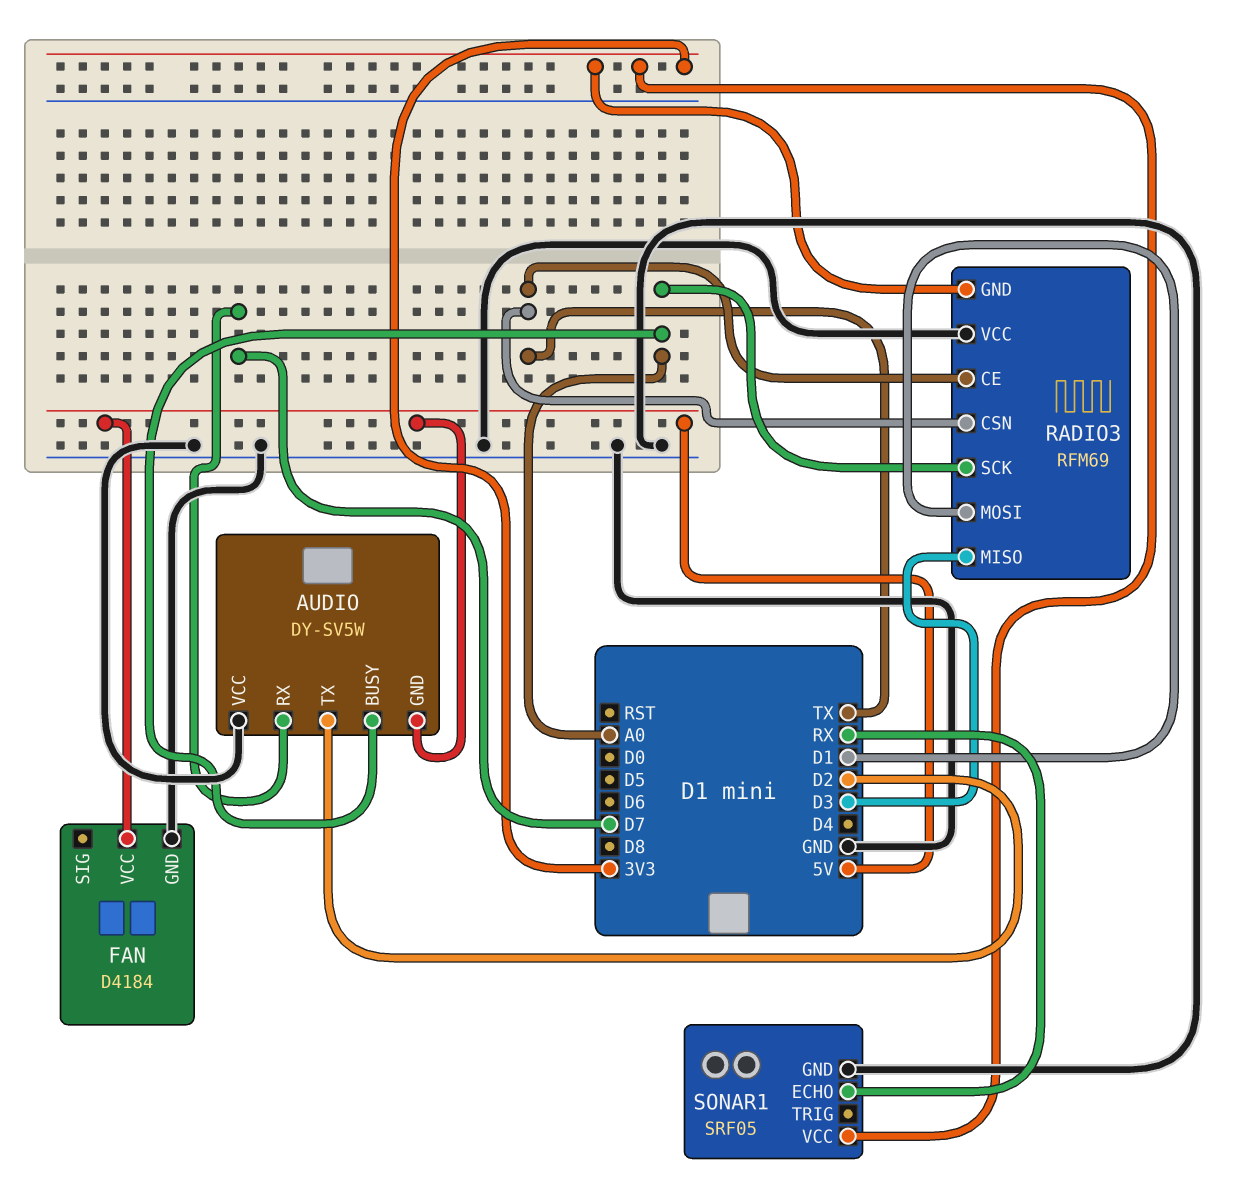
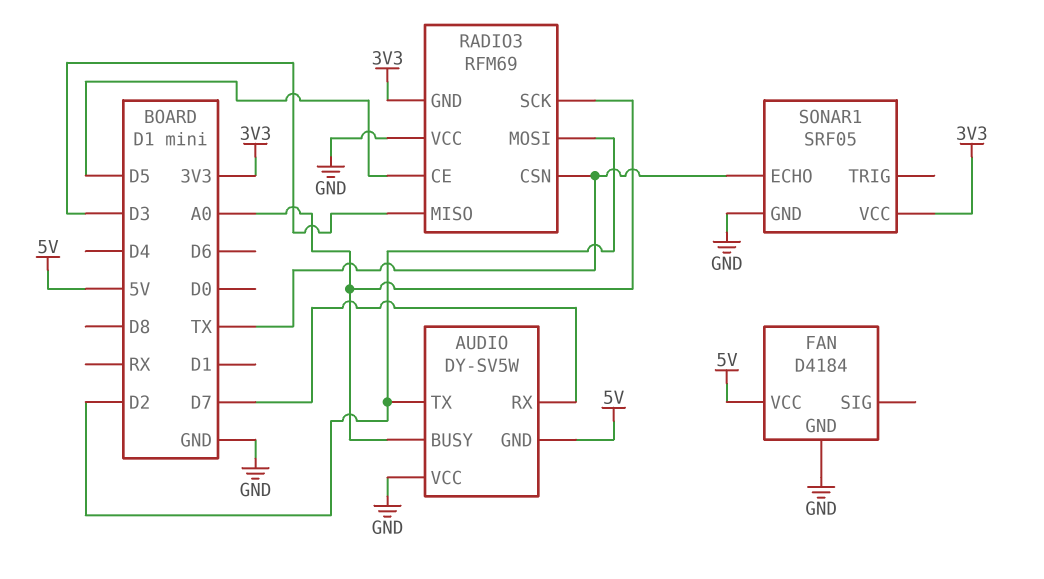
RADIO3 pin CE: TX -> D5
RADIO3 pin MOSI: D1 -> D2
SONAR1 pin ECHO: RX -> TX

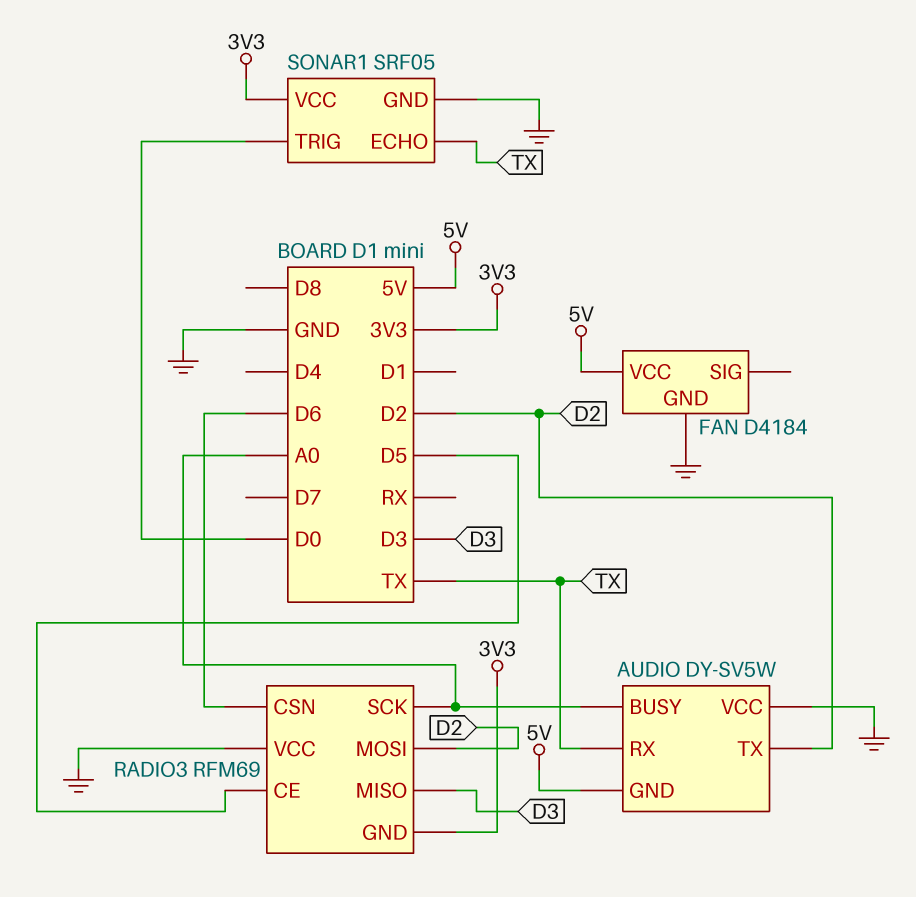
AUDIO pin RX: D7 -> TX
RADIO3 pin CSN: TX -> D6
SONAR1 pin TRIG: none -> D0

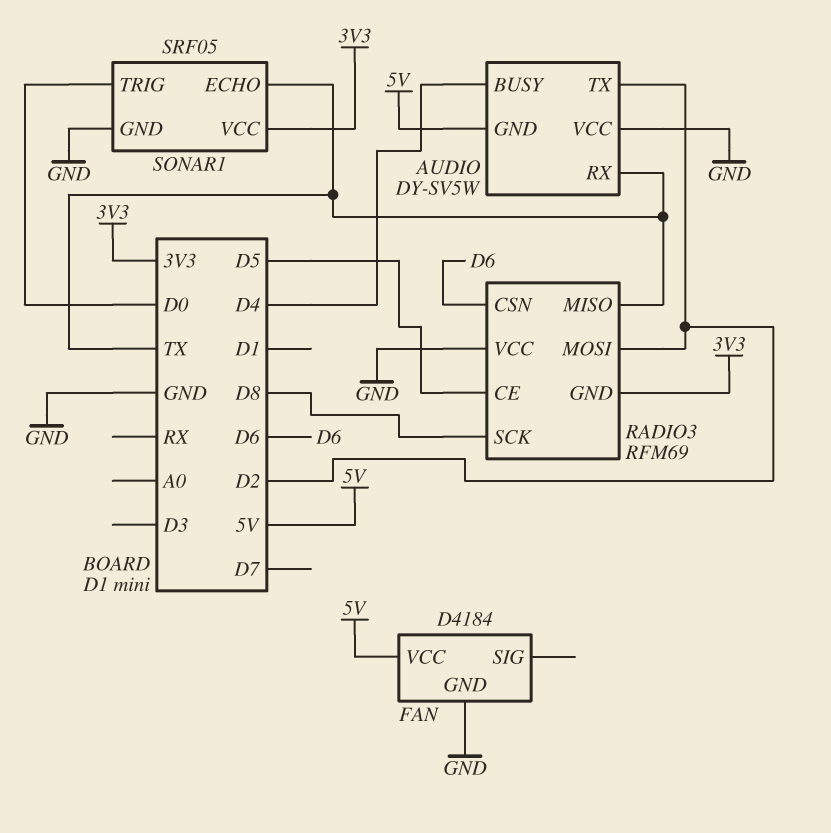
AUDIO pin BUSY: A0 -> D4
RADIO3 pin MISO: D3 -> TX
RADIO3 pin SCK: A0 -> D8

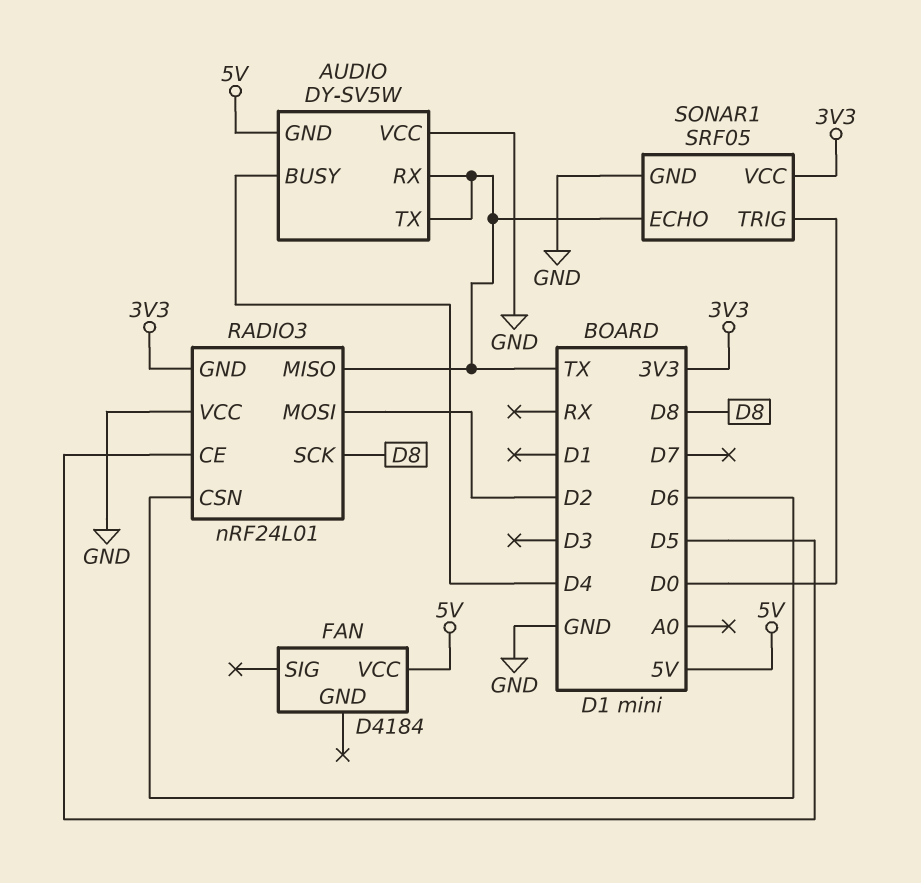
AUDIO pin TX: D2 -> TX
FAN pin GND: GND -> none
RADIO3: RFM69 -> nRF24L01

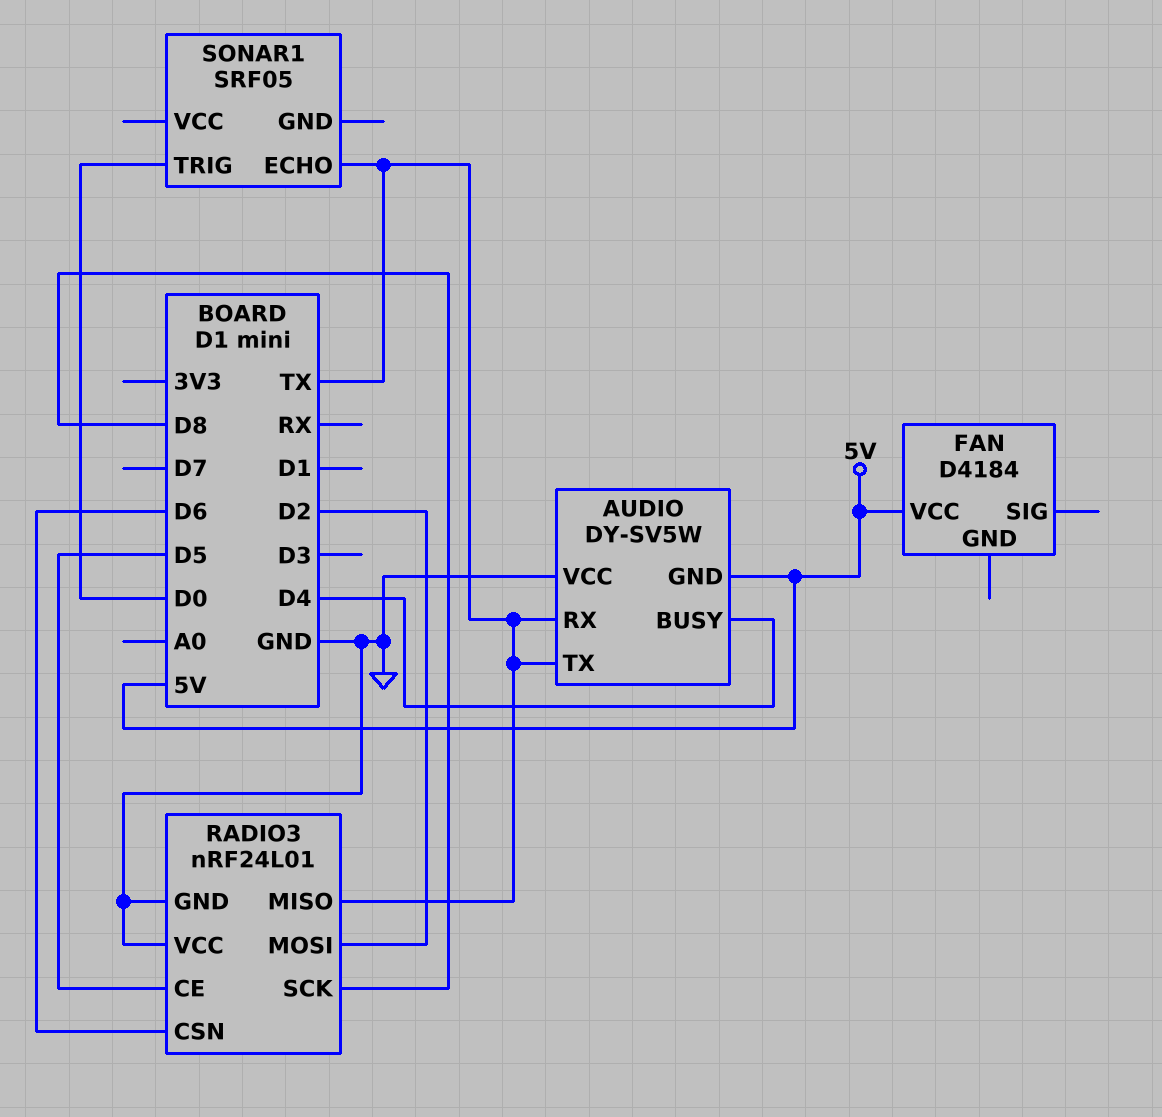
RADIO3 pin GND: 3V3 -> GND
SONAR1 pin GND: GND -> none
SONAR1 pin VCC: 3V3 -> none

